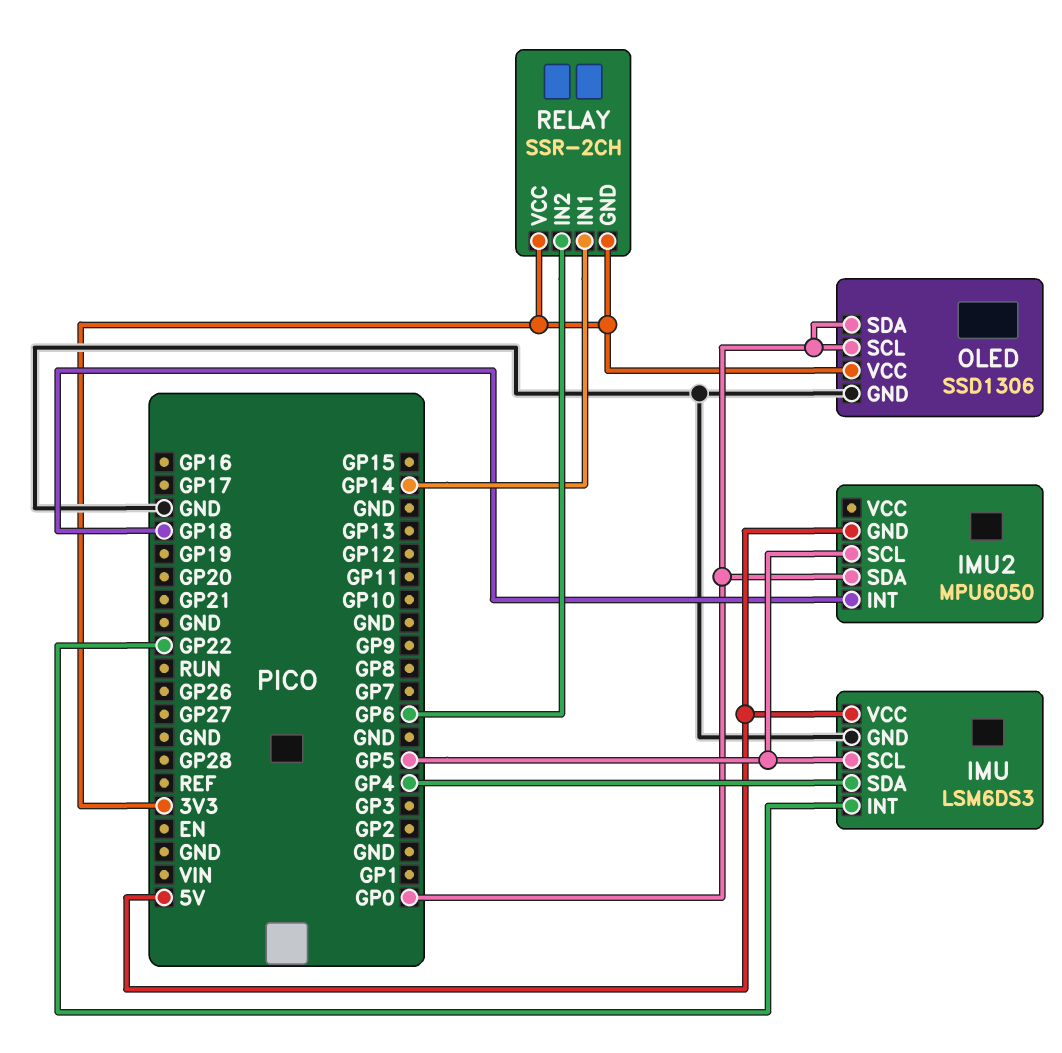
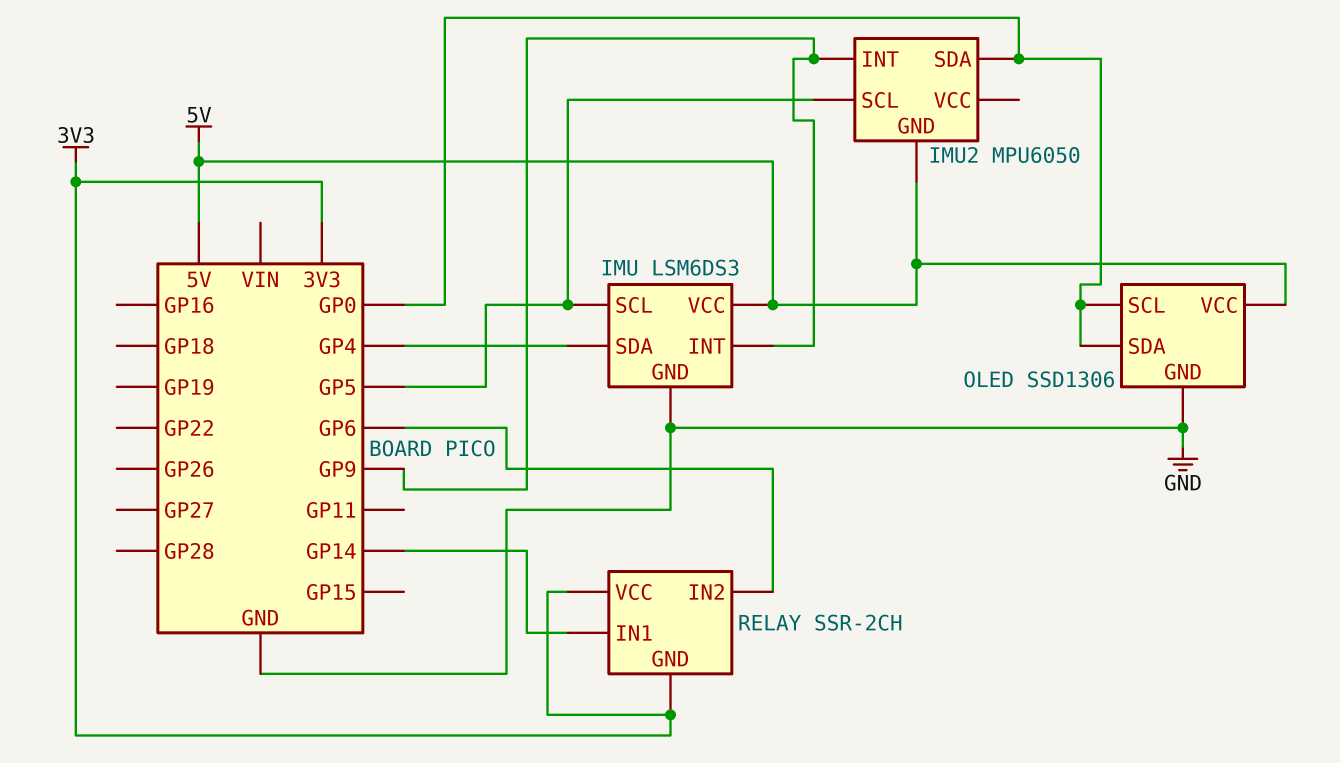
IMU pin INT: GP22 -> GP9
IMU2 pin INT: GP18 -> GP9
OLED pin VCC: 3V3 -> 5V

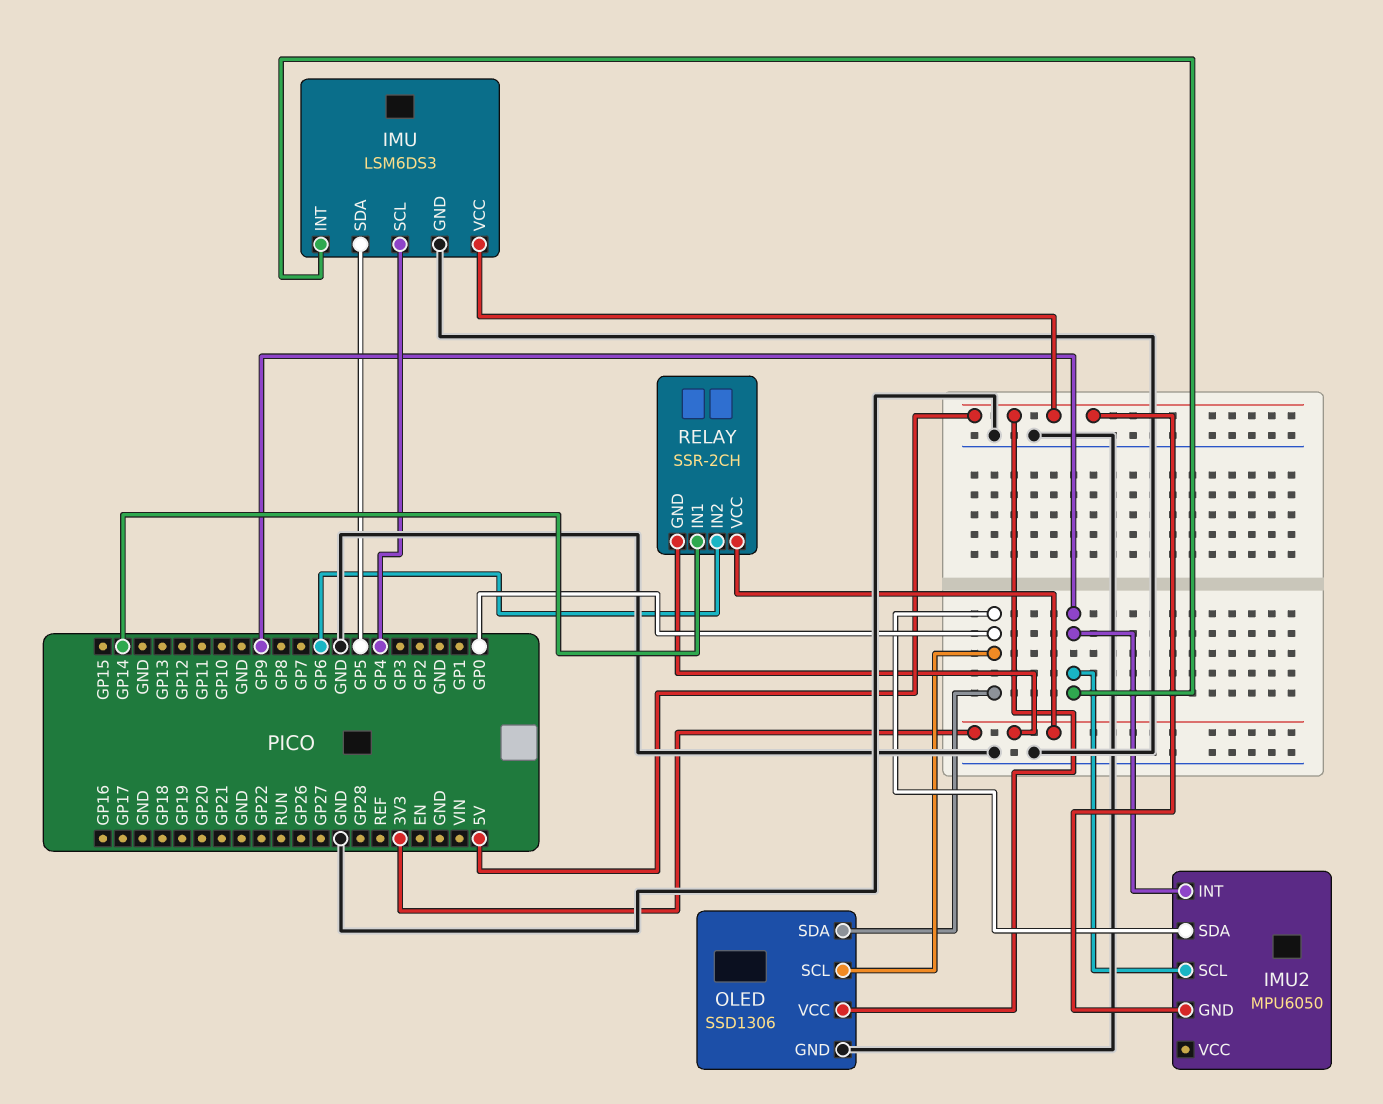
IMU pin SCL: GP5 -> GP4
IMU pin SDA: GP4 -> GP5
IMU2 pin SCL: GP5 -> GP9

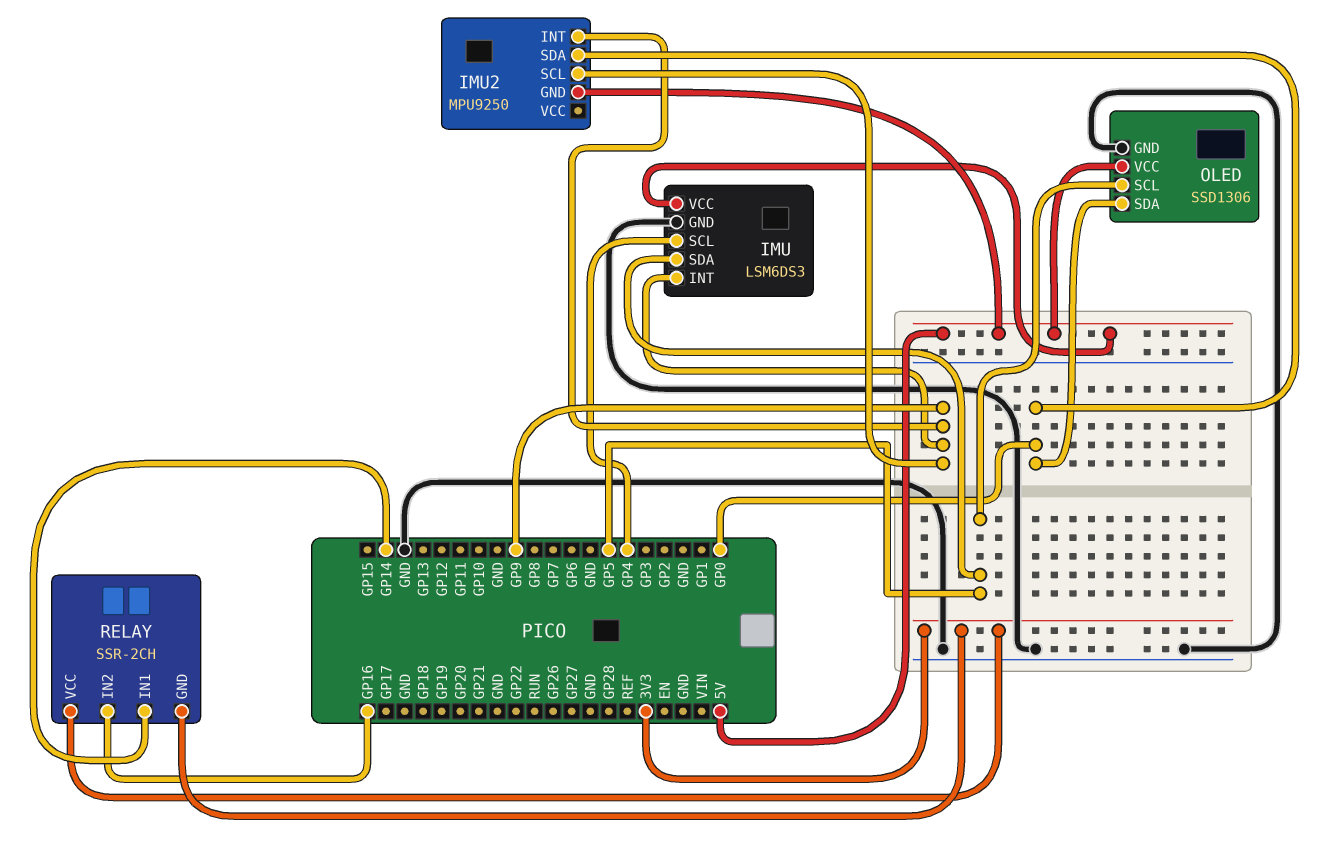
IMU2: MPU6050 -> MPU9250
OLED pin SCL: GP0 -> GP5
RELAY pin IN2: GP6 -> GP16

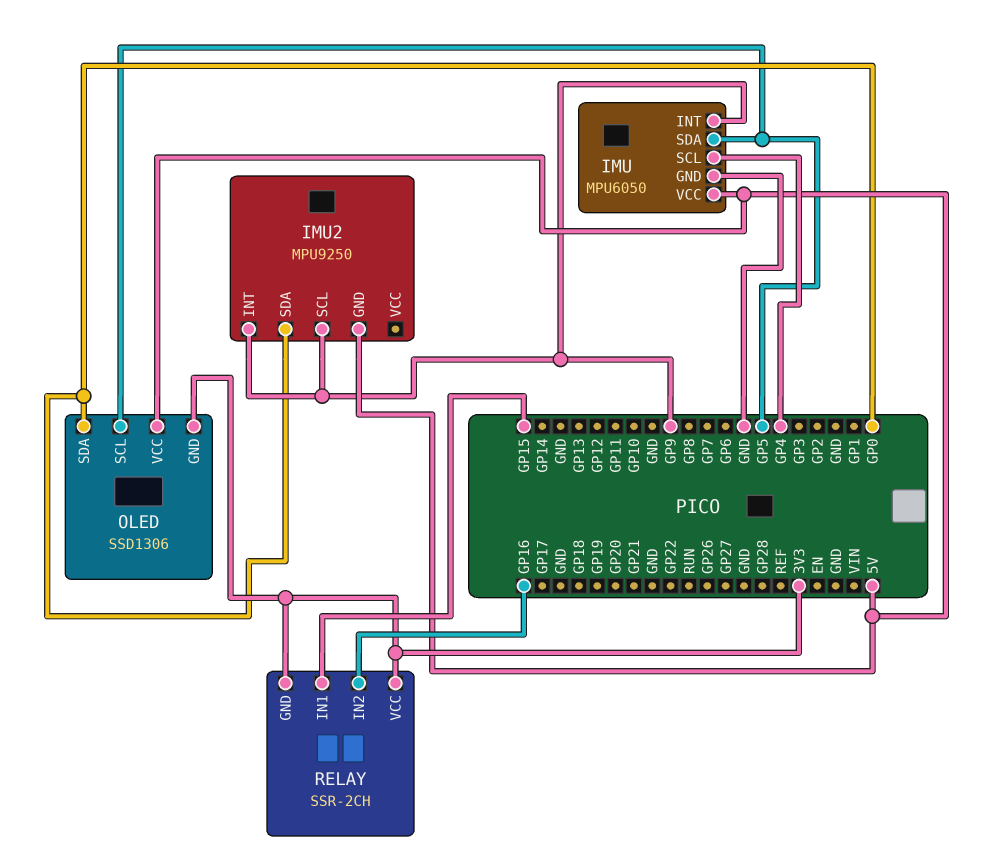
IMU: LSM6DS3 -> MPU6050
OLED pin GND: GND -> 3V3
RELAY pin IN1: GP14 -> GP15

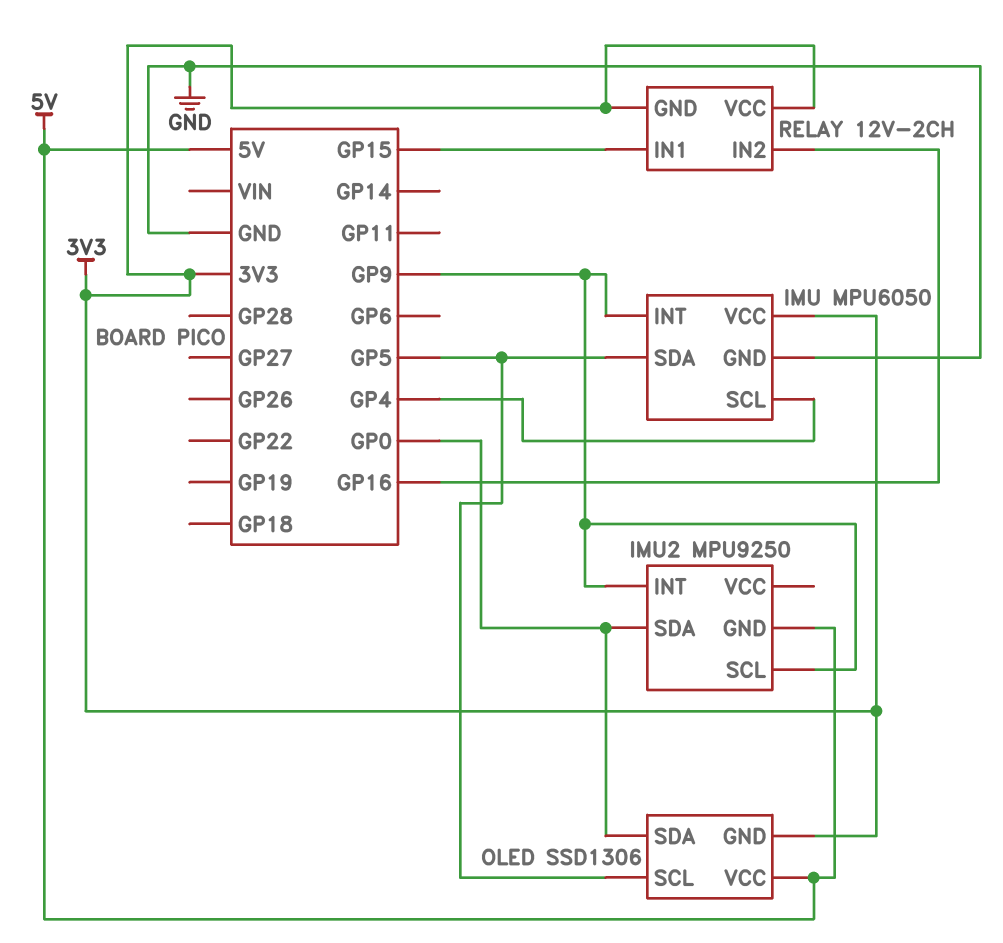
IMU pin VCC: 5V -> 3V3
RELAY: SSR-2CH -> 12V-2CH

